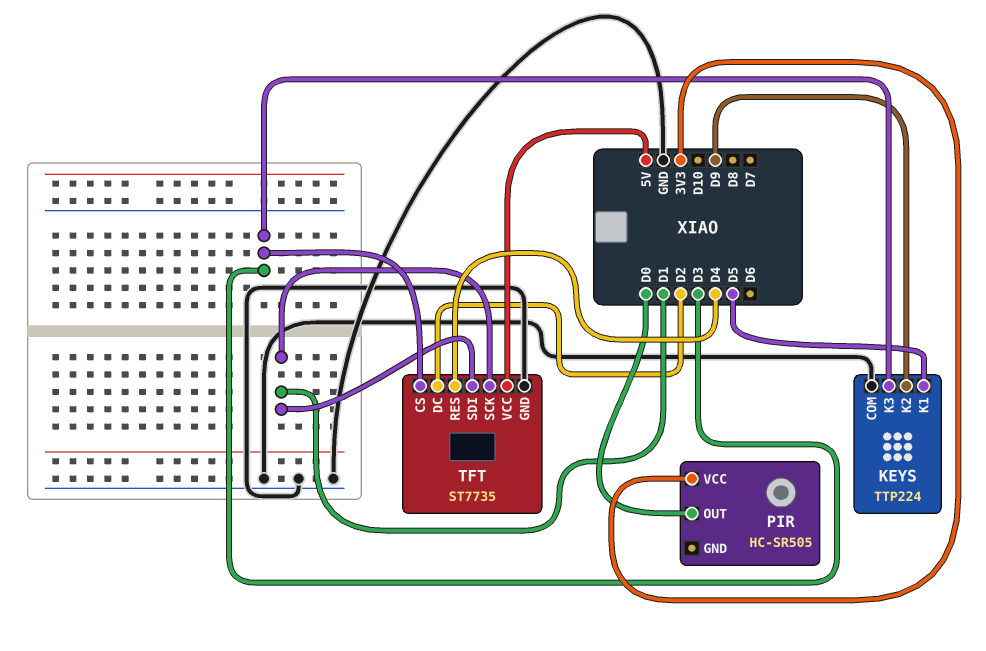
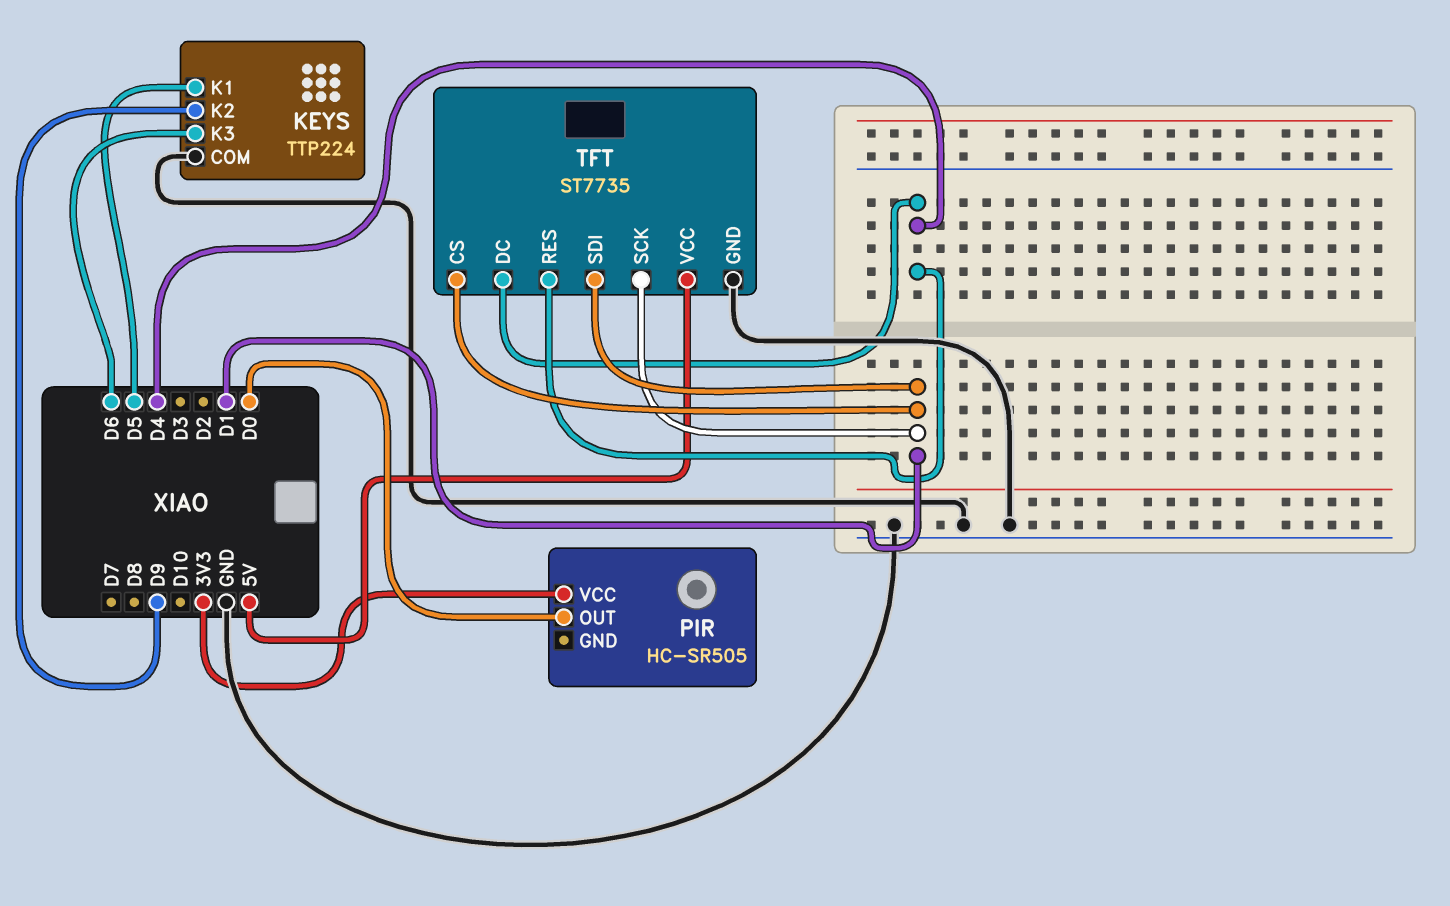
KEYS pin K3: D3 -> D6
TFT pin CS: D3 -> D1
TFT pin DC: D2 -> D4

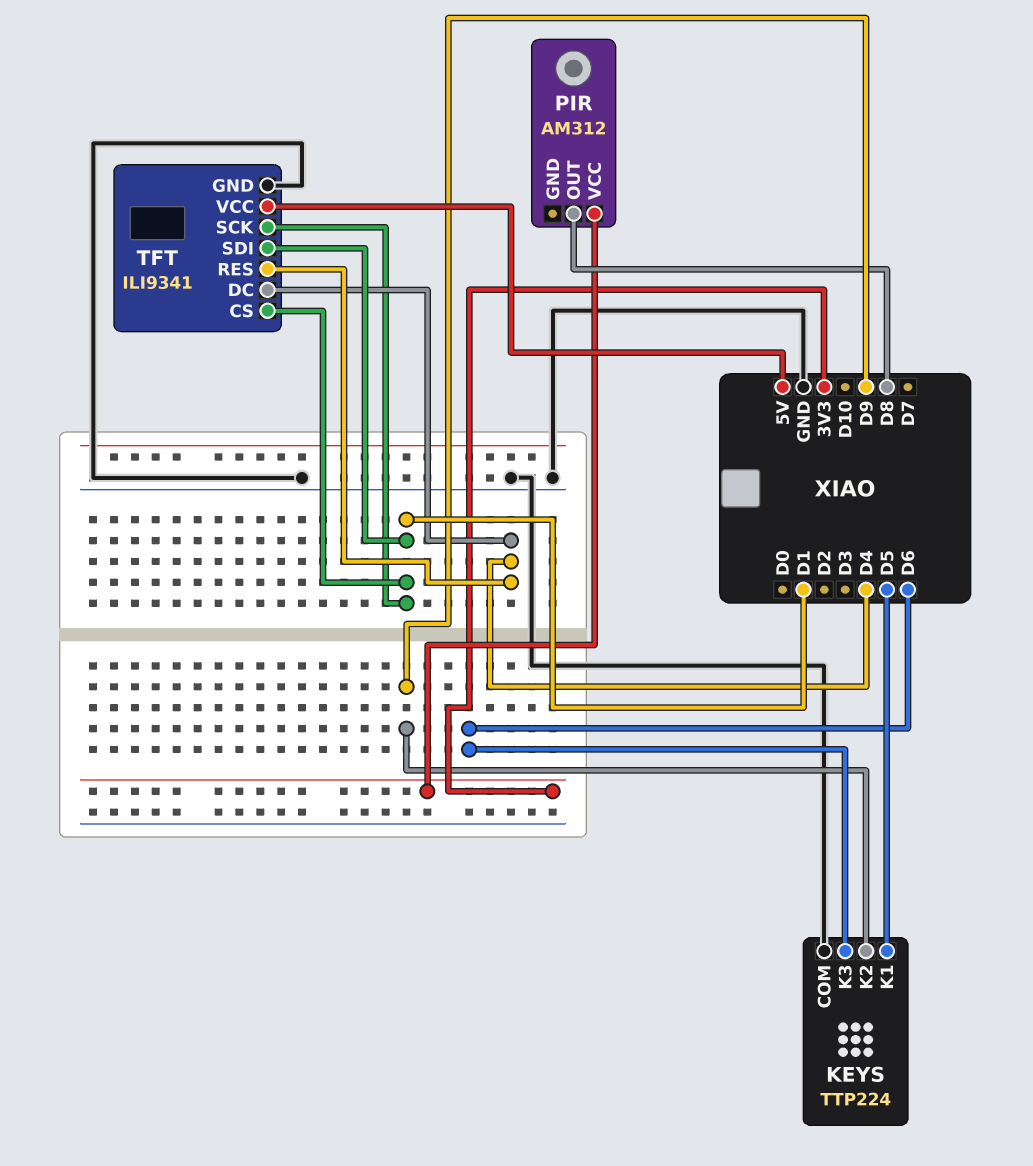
PIR: HC-SR505 -> AM312
PIR pin OUT: D0 -> D8
TFT: ST7735 -> ILI9341

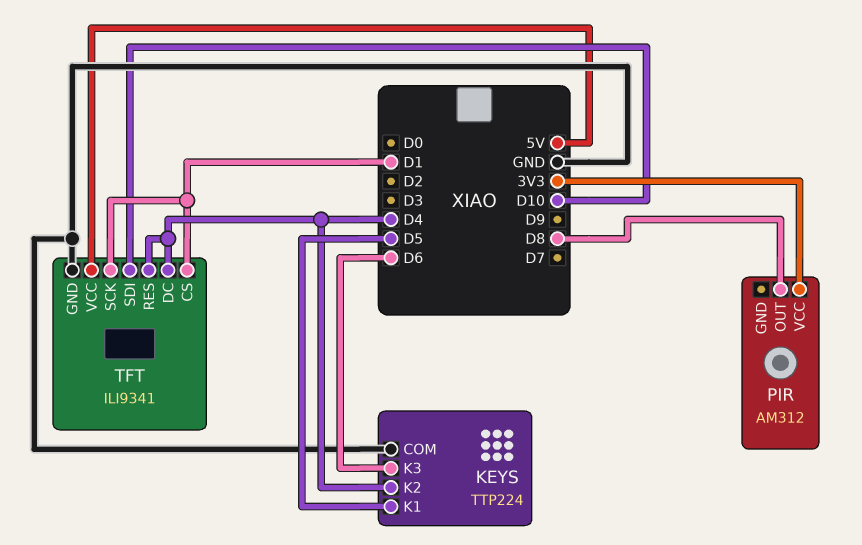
KEYS pin K2: D9 -> D4
TFT pin SDI: D1 -> D10

